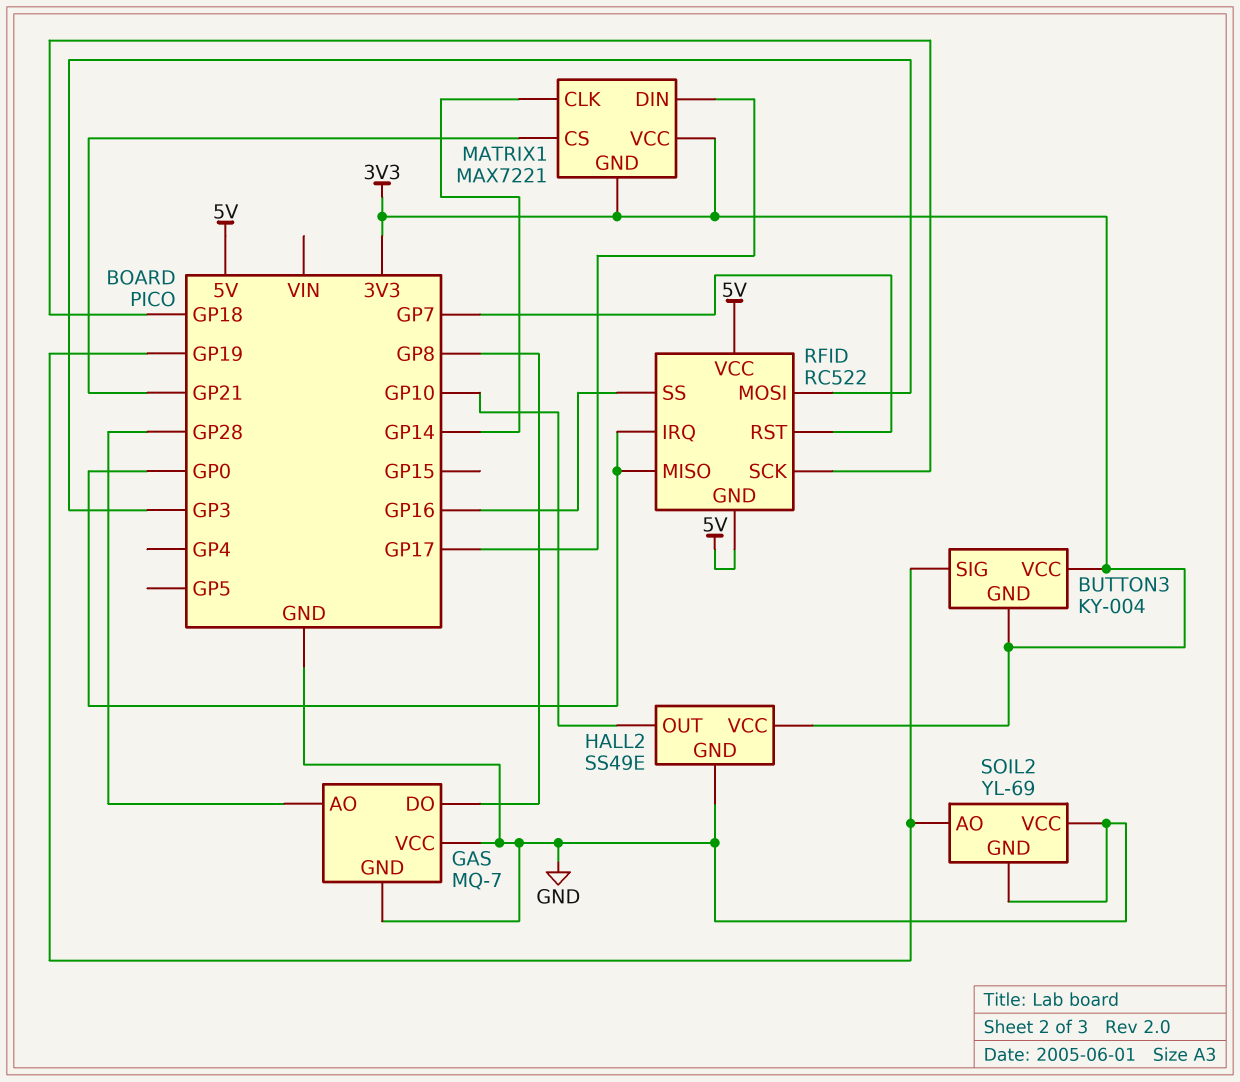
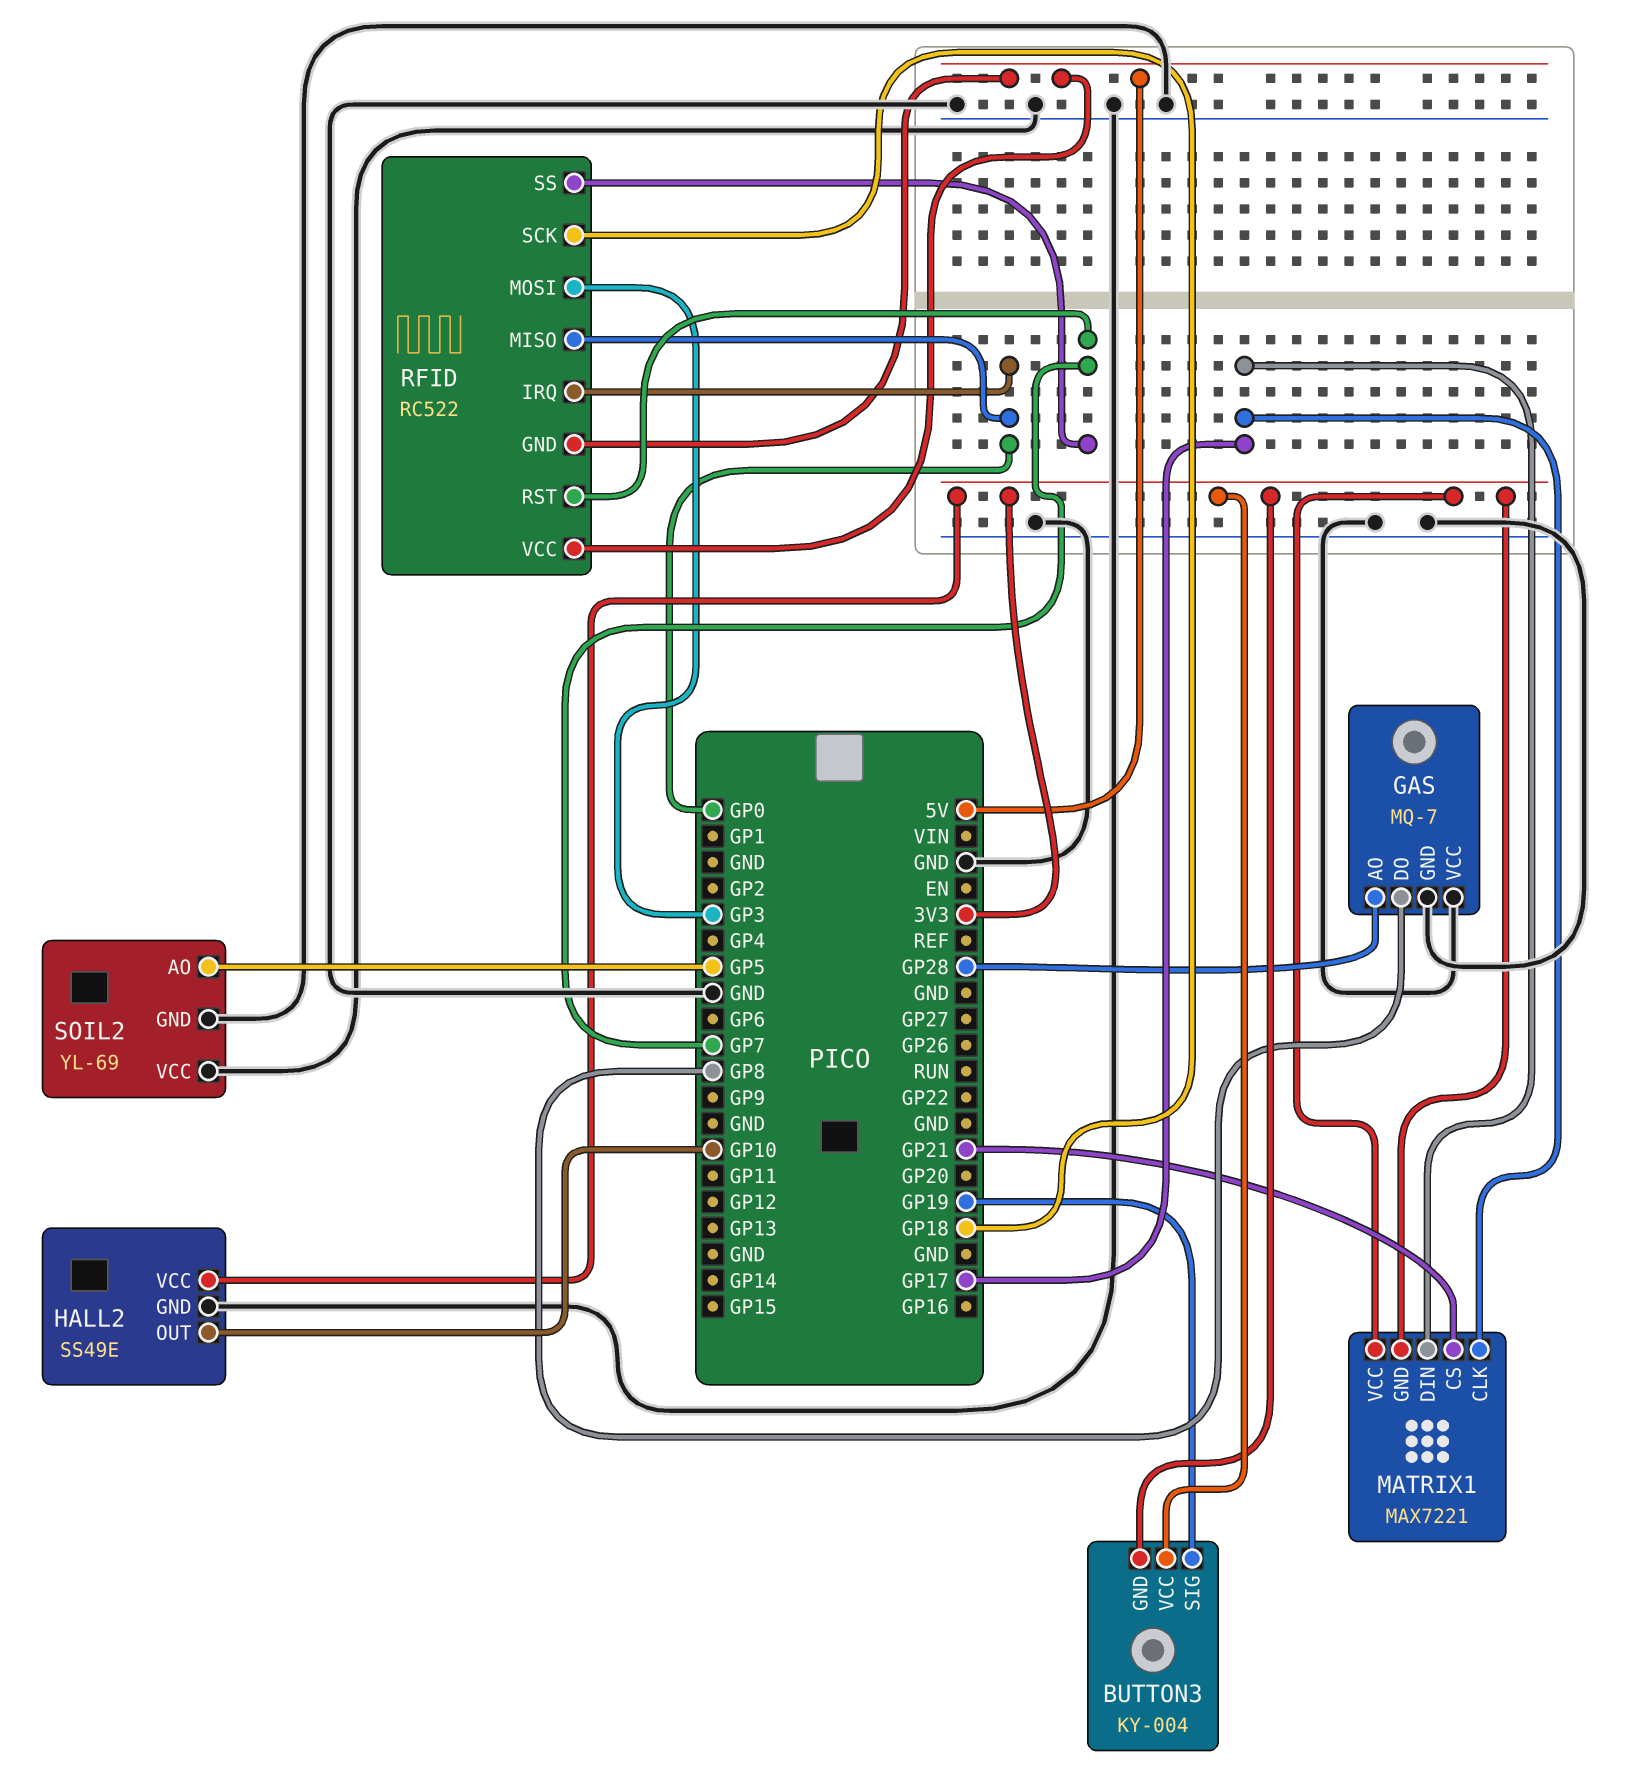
MATRIX1 pin CLK: GP14 -> GP17
RFID pin SS: GP16 -> GP7
SOIL2 pin AO: GP19 -> GP5

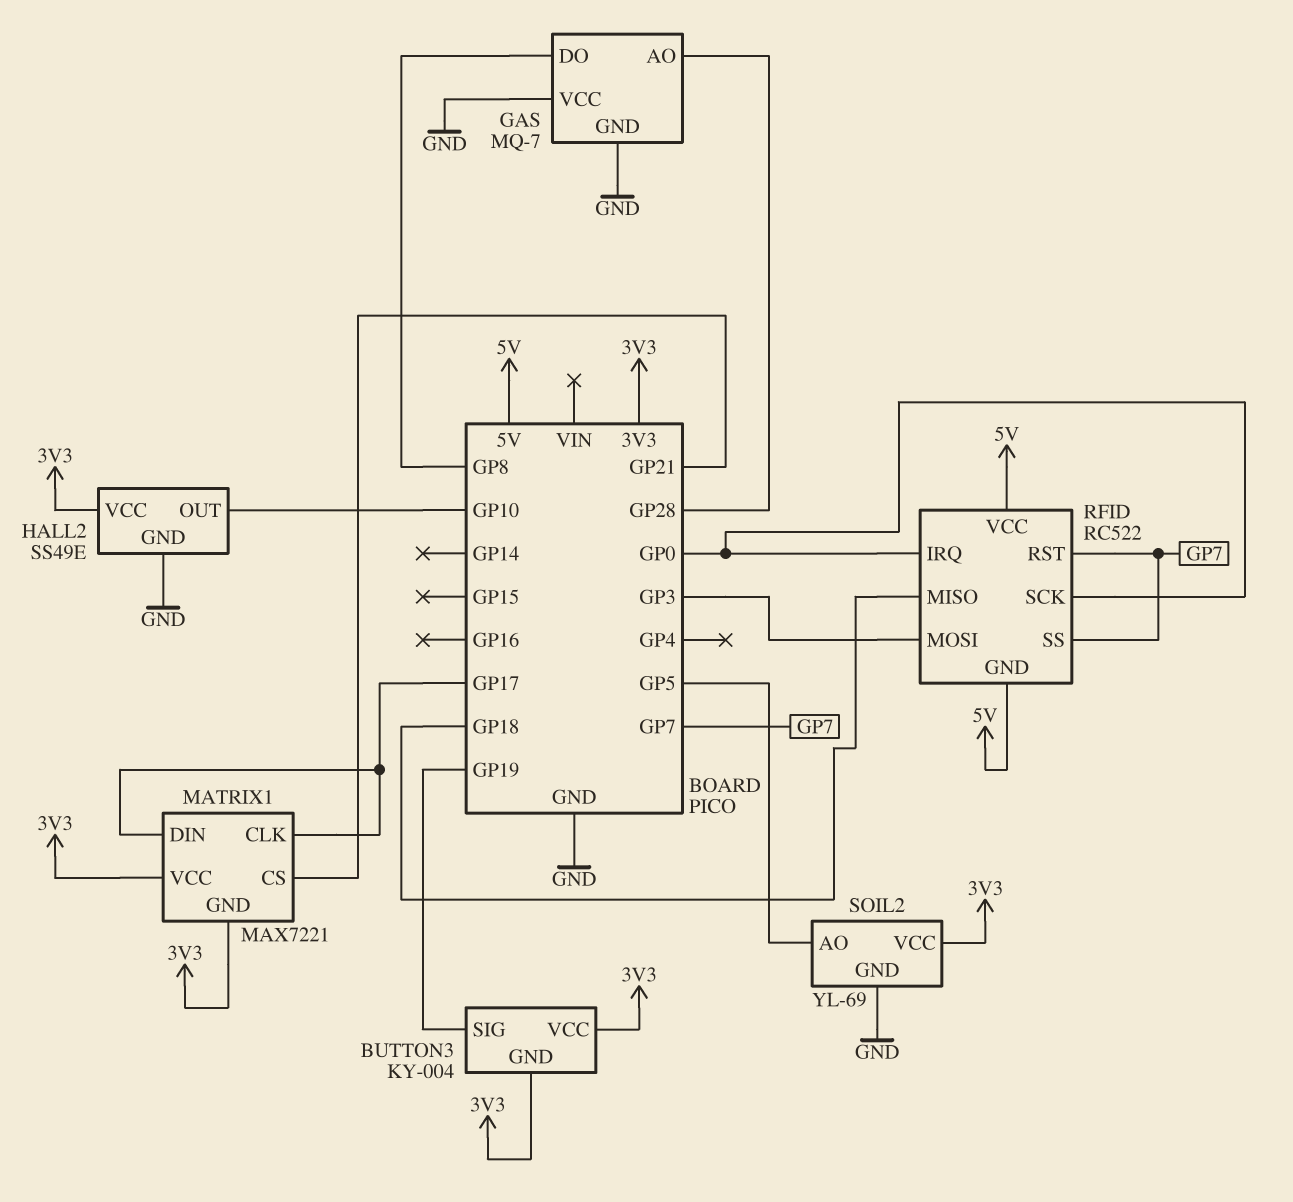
RFID pin MISO: GP0 -> GP18
RFID pin SCK: GP18 -> GP0
SOIL2 pin VCC: GND -> 3V3

